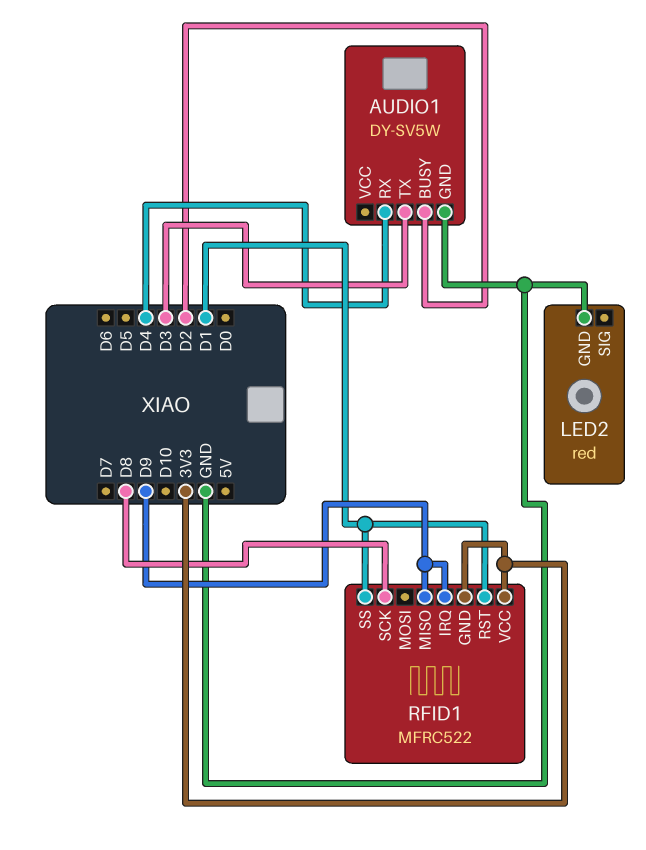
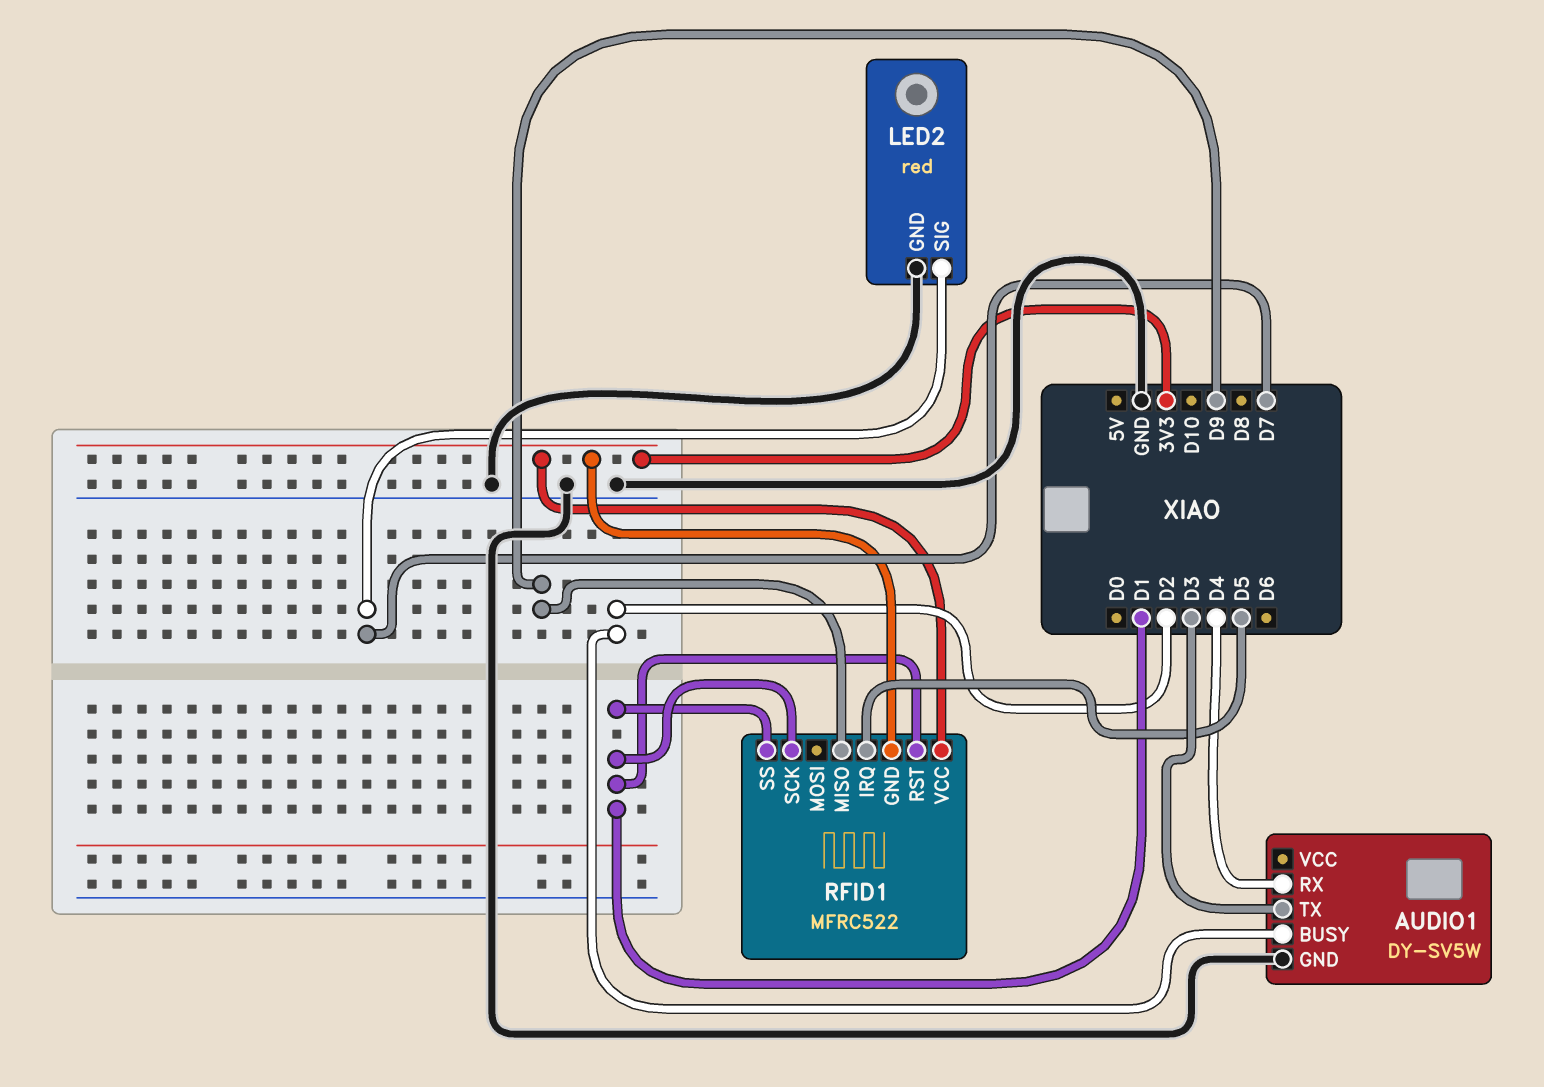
LED2 pin SIG: none -> D7
RFID1 pin IRQ: D9 -> D5
RFID1 pin SCK: D8 -> D1

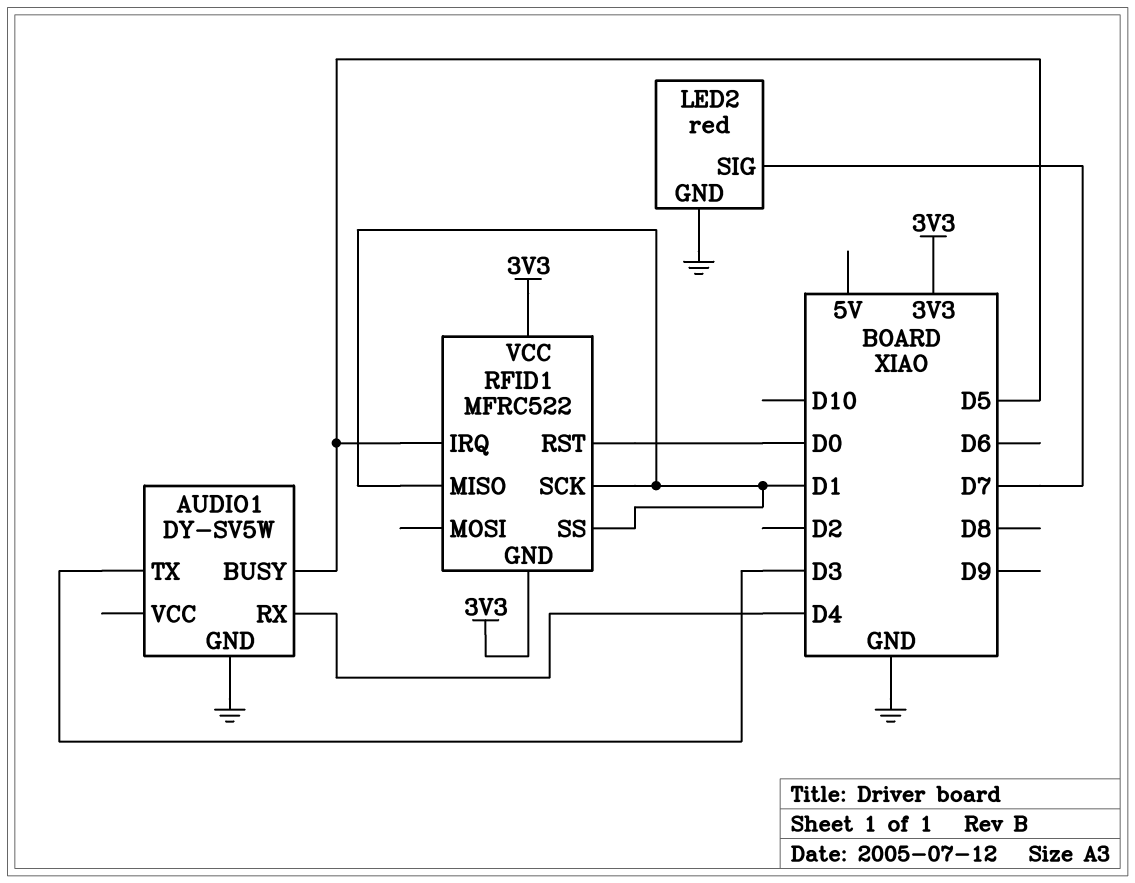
AUDIO1 pin BUSY: D2 -> D5
RFID1 pin MISO: D9 -> D1
RFID1 pin RST: D1 -> D0

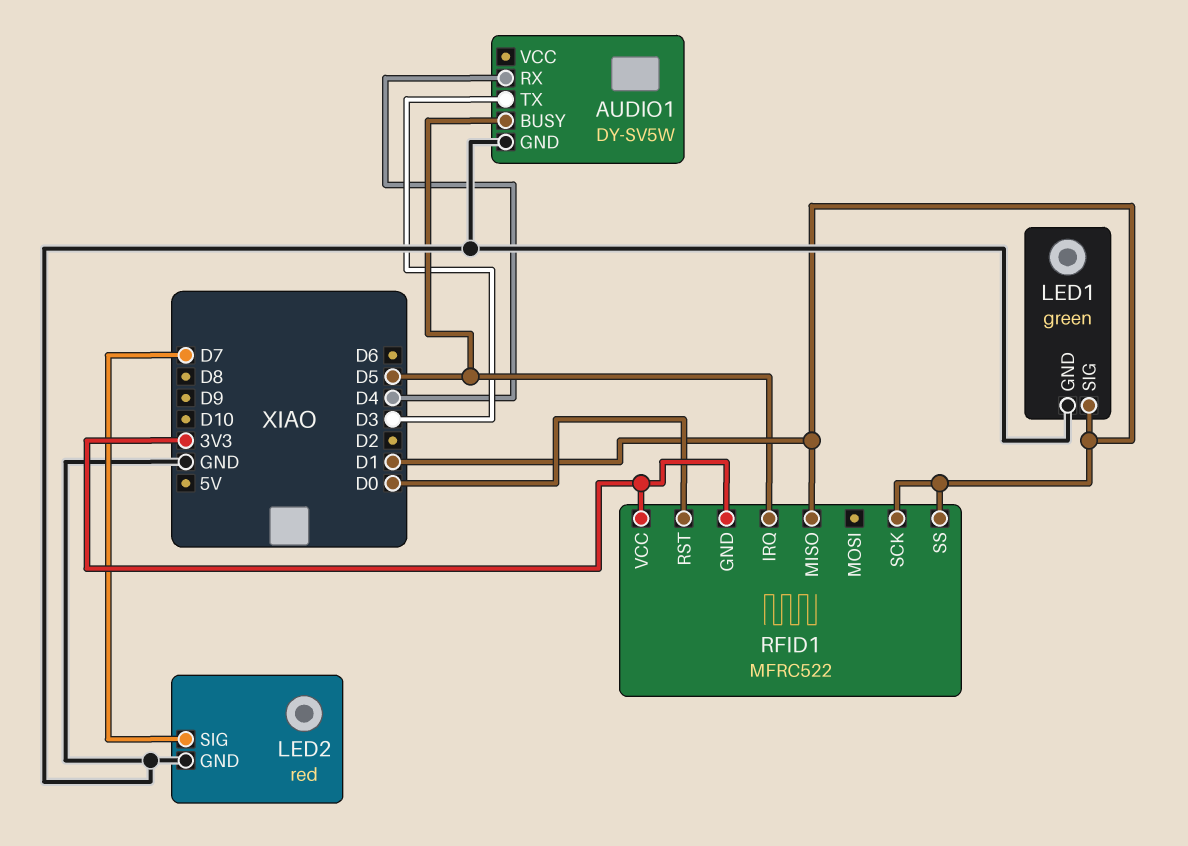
LED1: none -> green
LED1 pin GND: none -> GND
LED1 pin SIG: none -> D1

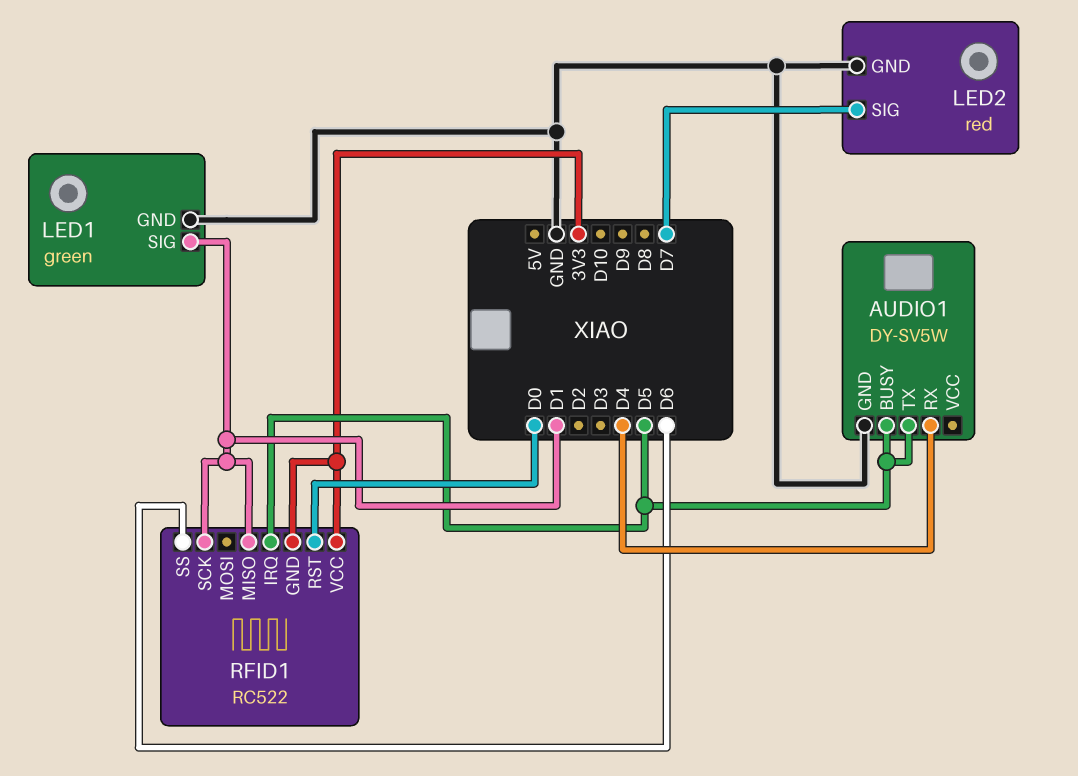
AUDIO1 pin TX: D3 -> D5
RFID1: MFRC522 -> RC522
RFID1 pin SS: D1 -> D6

